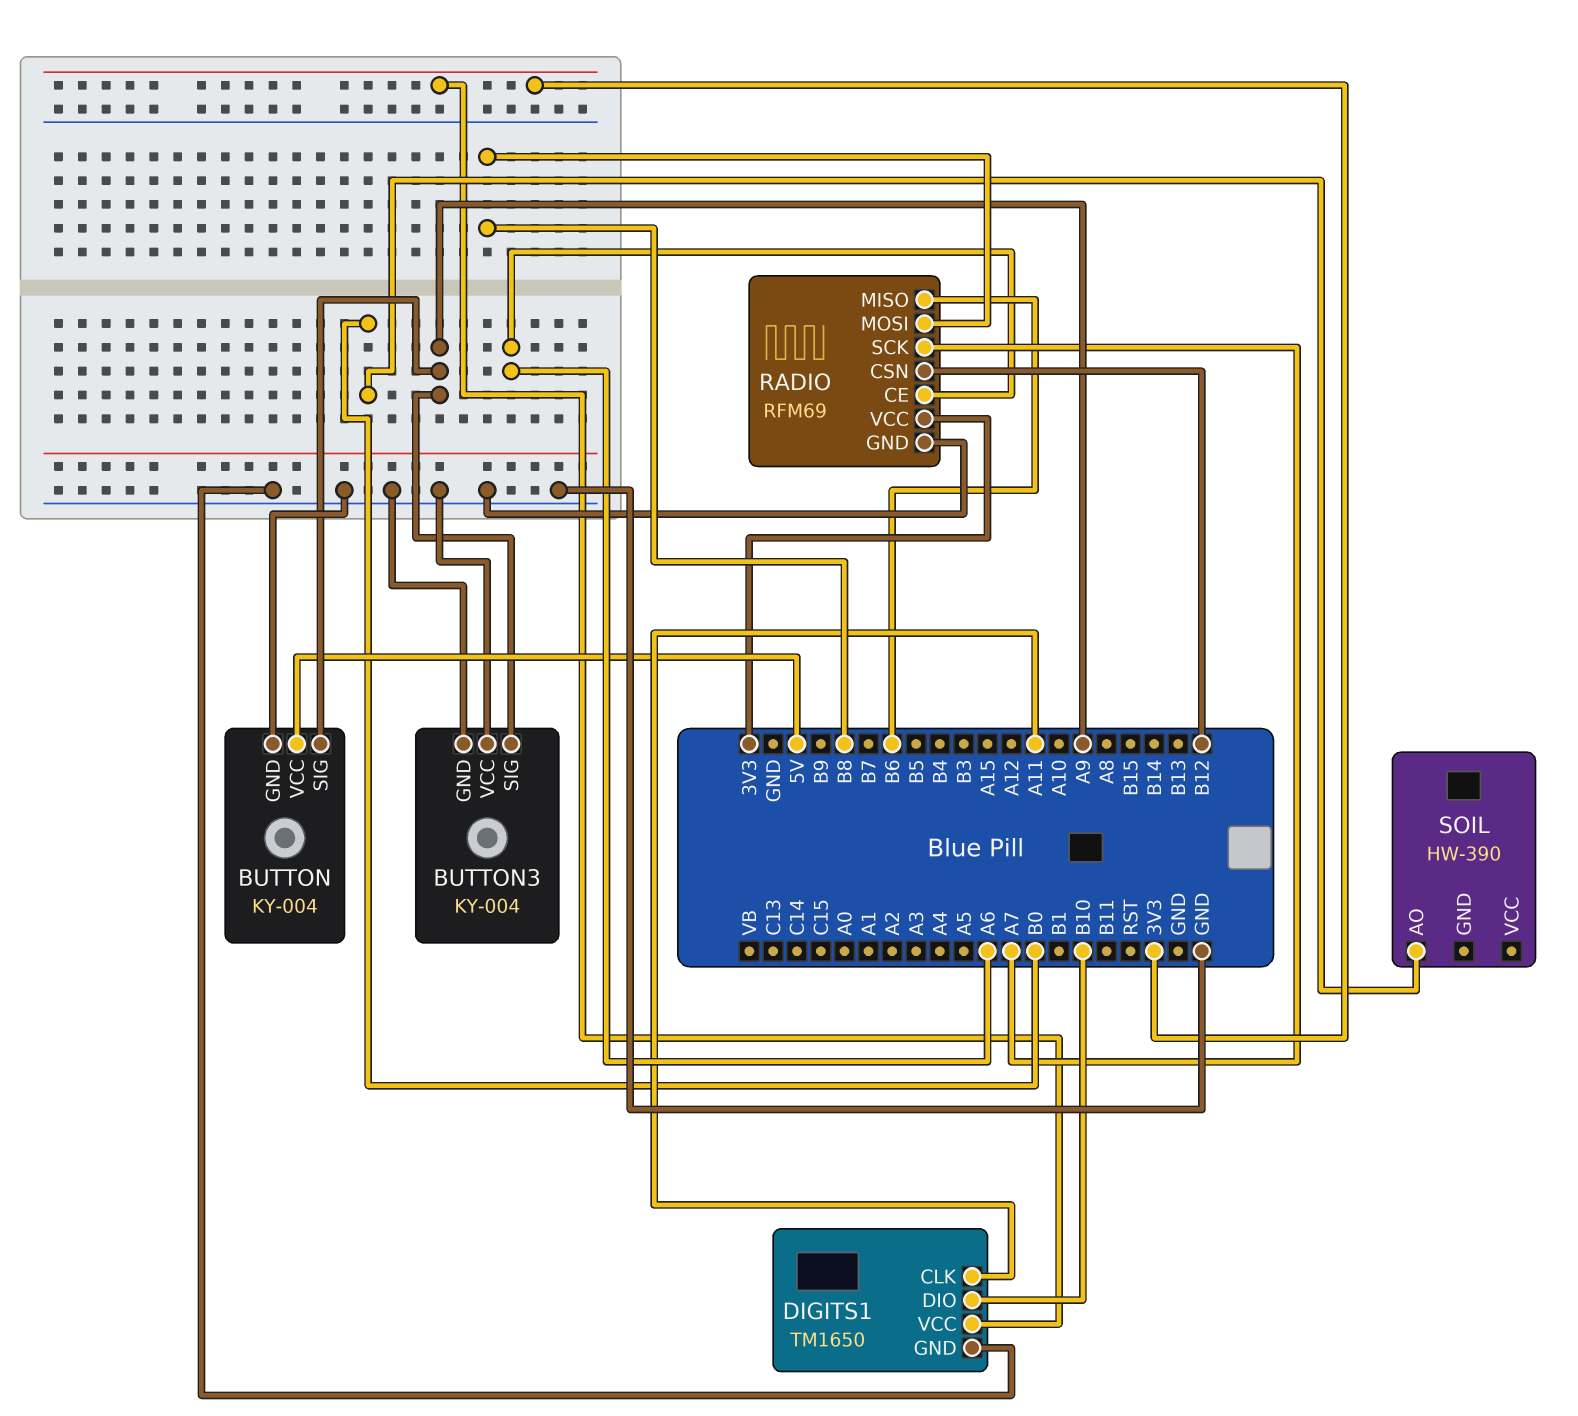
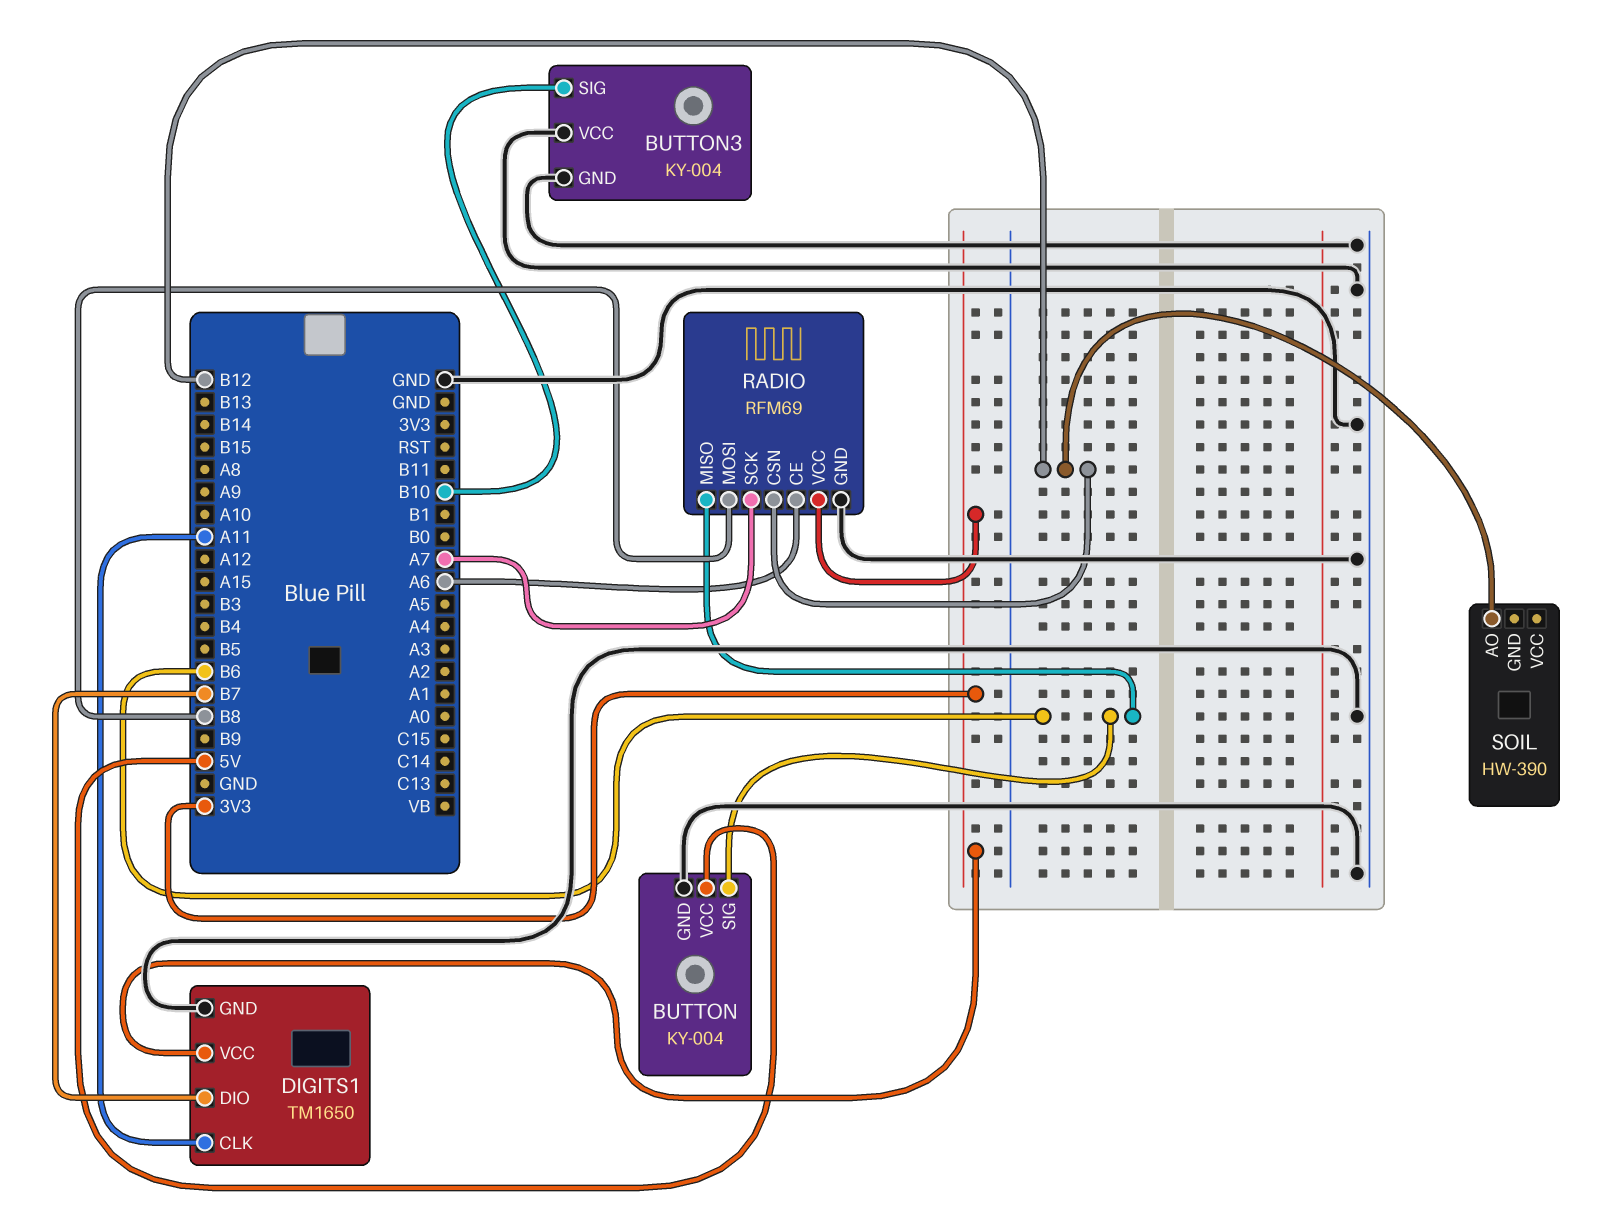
BUTTON pin SIG: A9 -> B6
BUTTON3 pin SIG: A9 -> B10
DIGITS1 pin DIO: B10 -> B7
SOIL pin AO: B0 -> B12

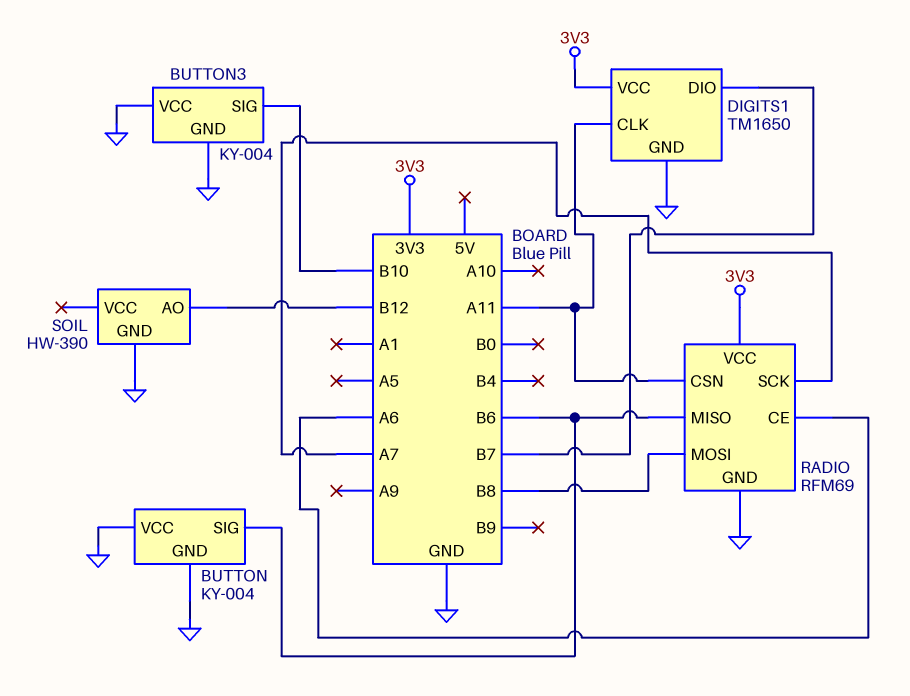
BUTTON pin VCC: 5V -> GND
RADIO pin CSN: B12 -> A11
SOIL pin GND: none -> GND

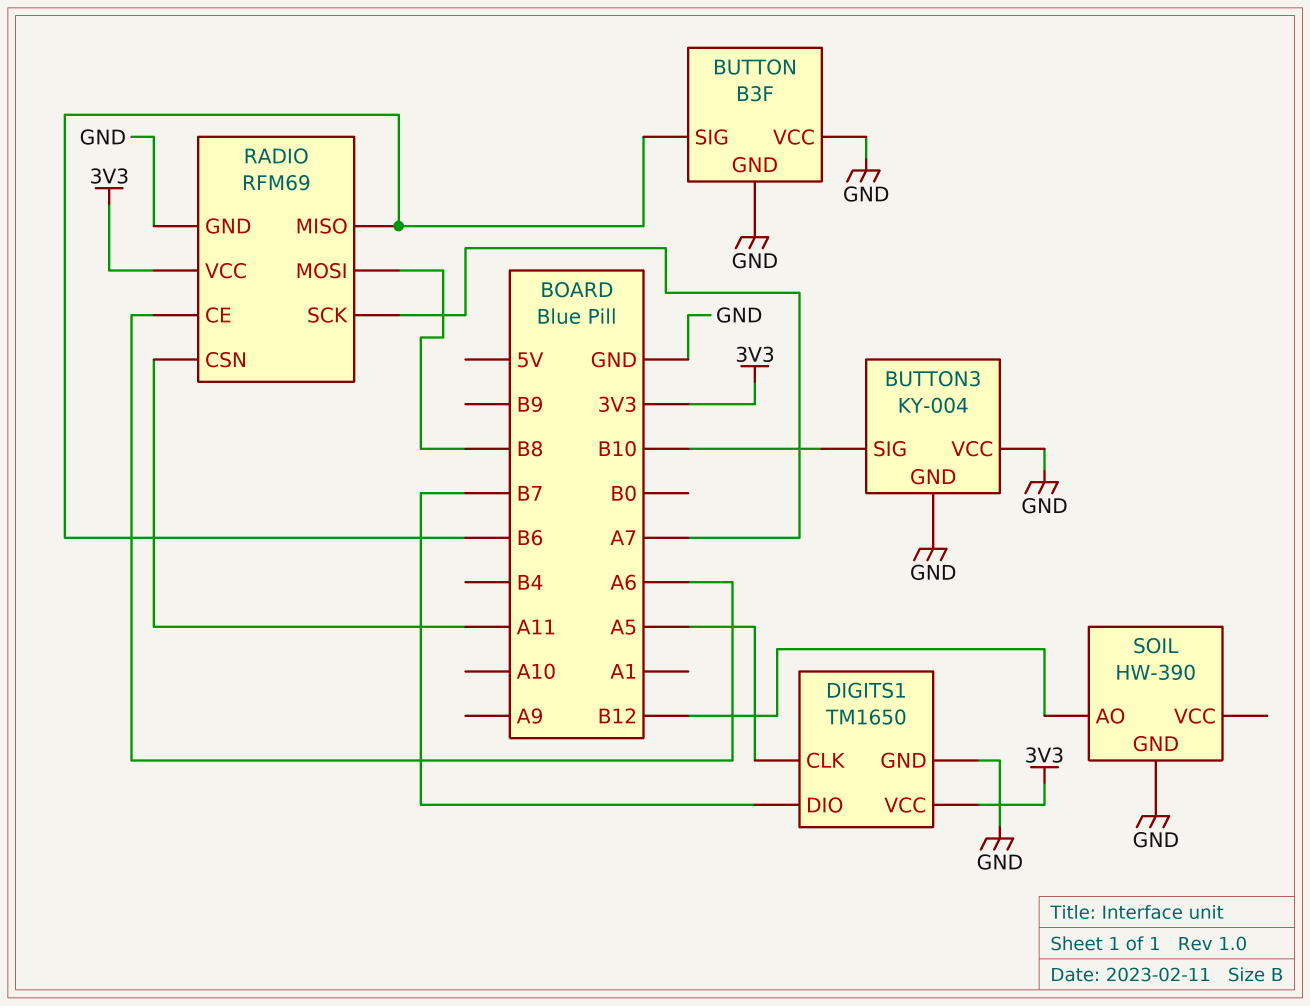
BUTTON: KY-004 -> B3F
DIGITS1 pin CLK: A11 -> A5

